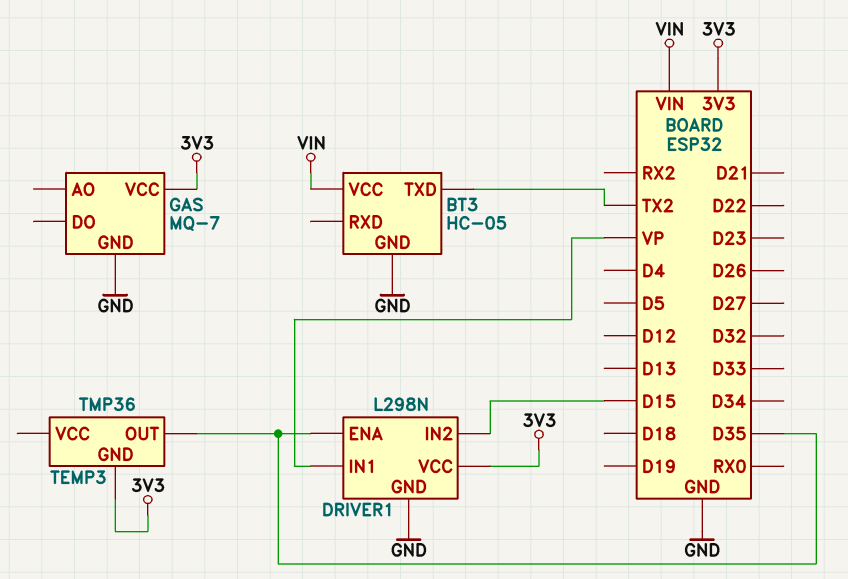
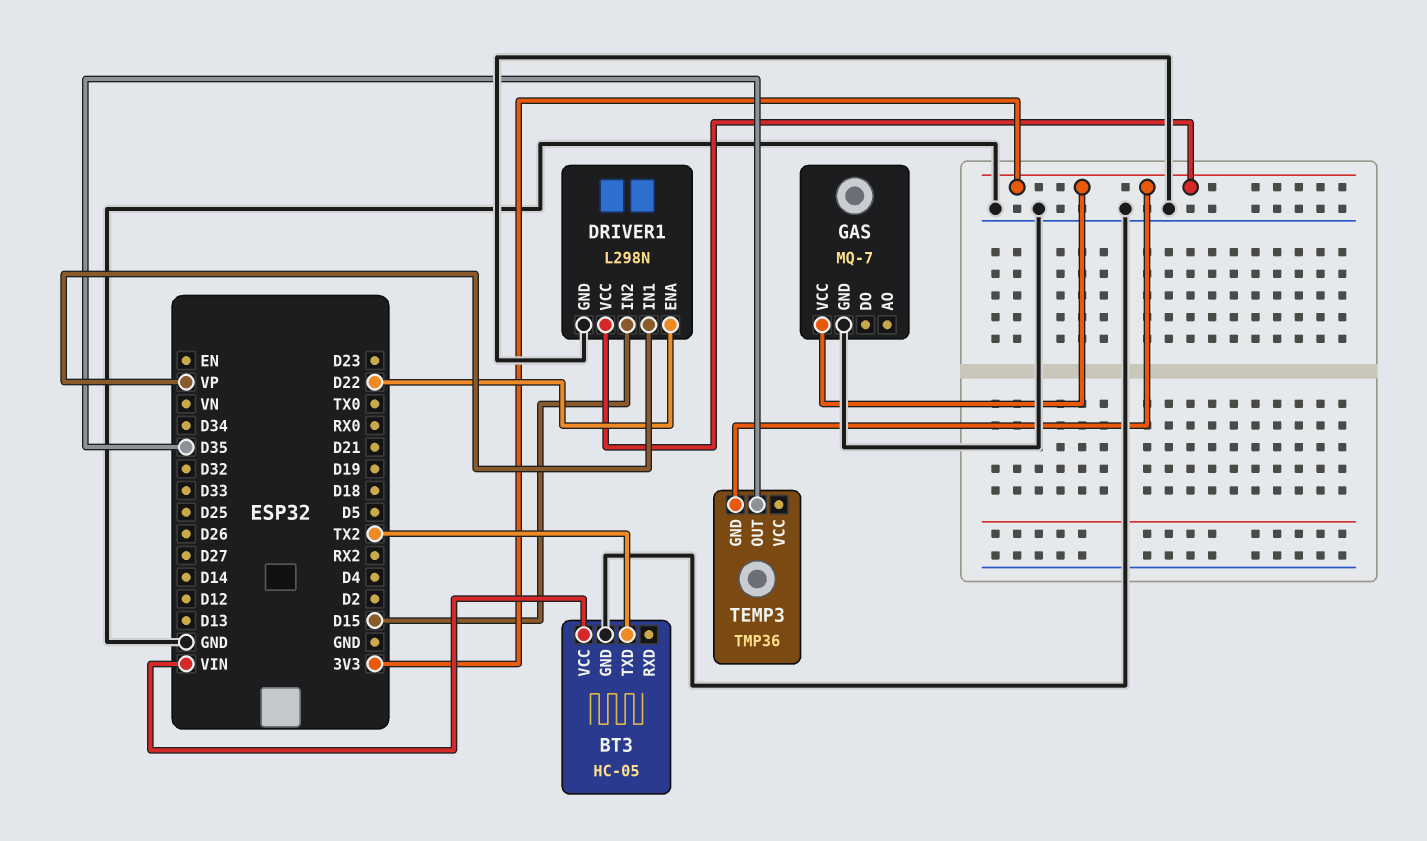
DRIVER1 pin ENA: D35 -> D22

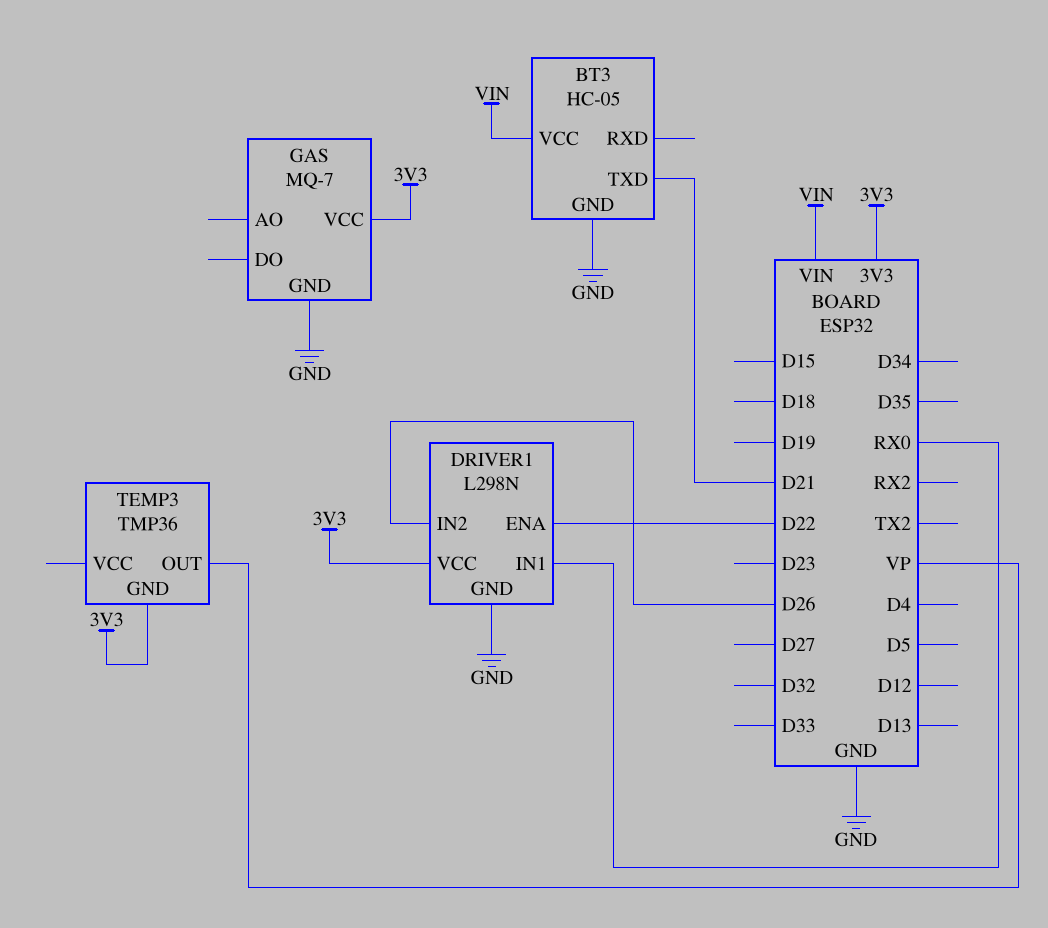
BT3 pin TXD: TX2 -> D21
DRIVER1 pin IN1: VP -> RX0
DRIVER1 pin IN2: D15 -> D26
TEMP3 pin OUT: D35 -> VP

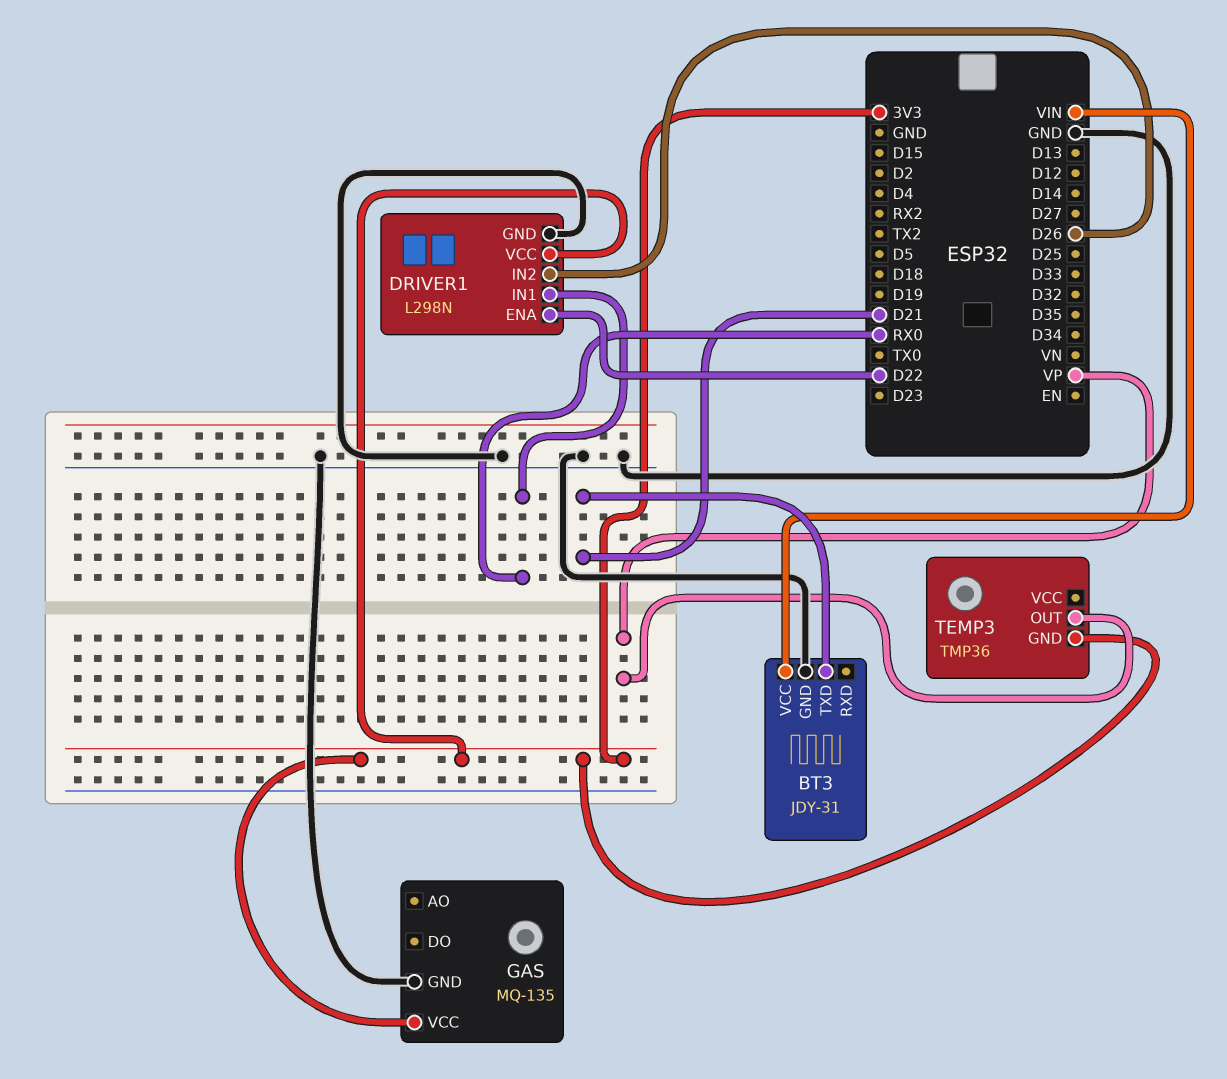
BT3: HC-05 -> JDY-31
GAS: MQ-7 -> MQ-135

